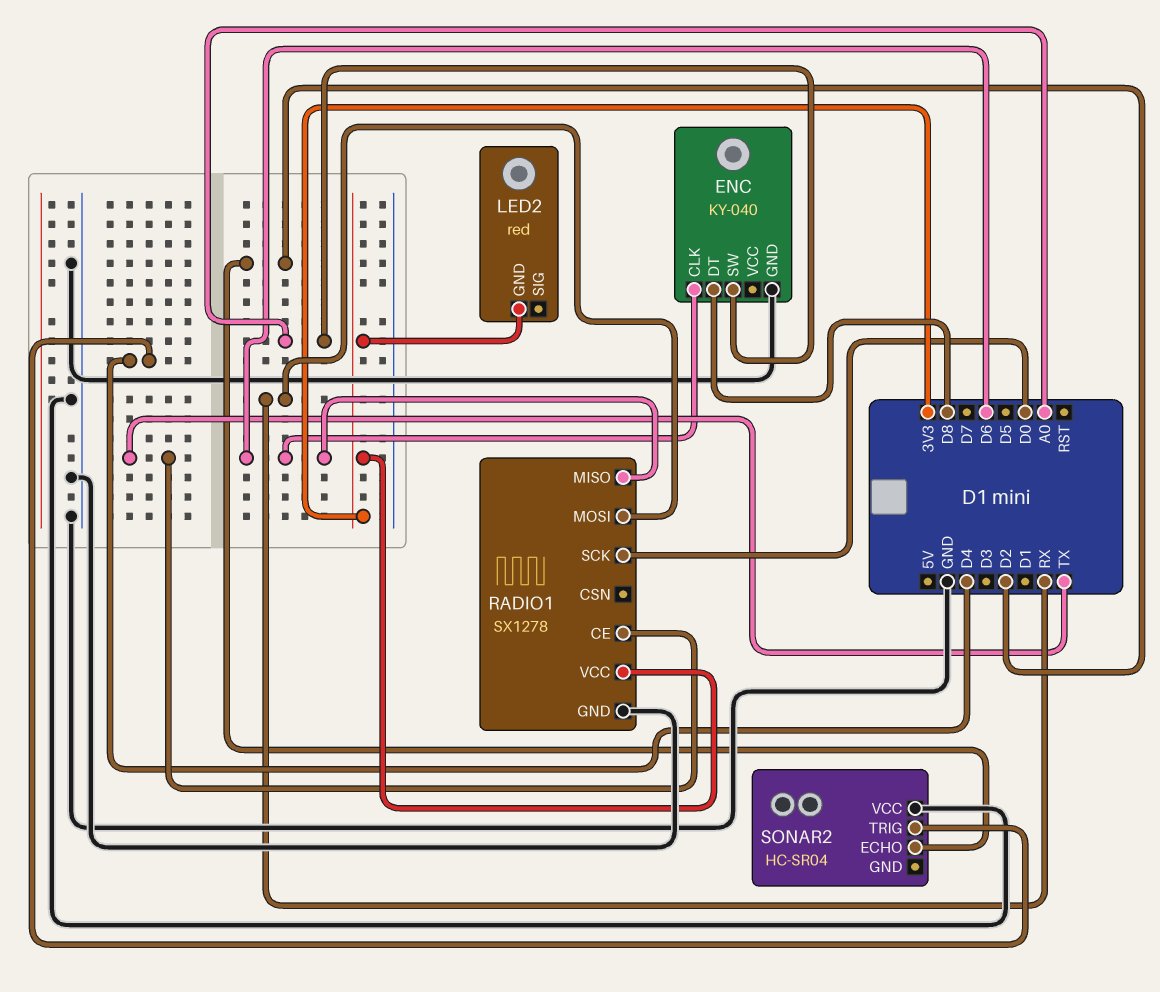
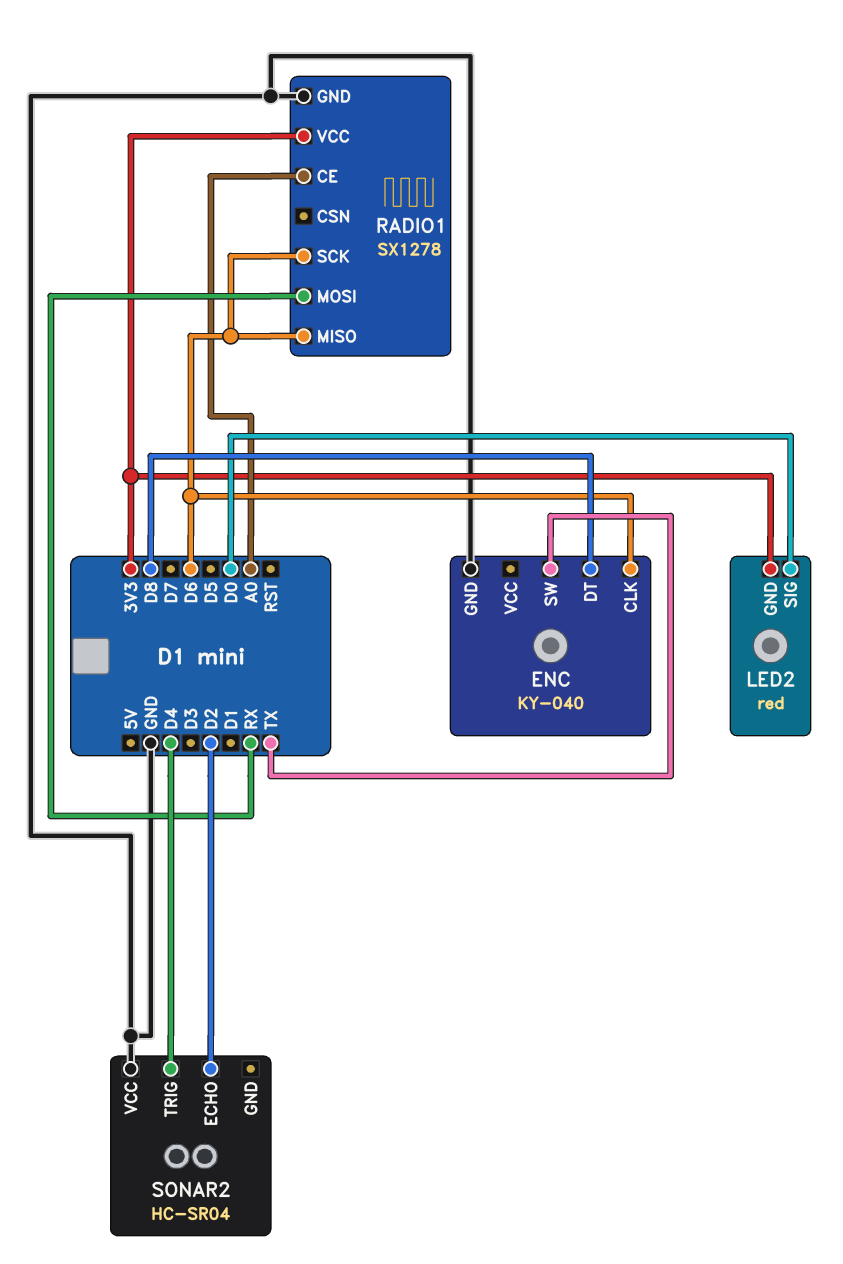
ENC pin SW: A0 -> TX
LED2 pin SIG: none -> D0
RADIO1 pin CE: TX -> A0
RADIO1 pin SCK: D0 -> D6

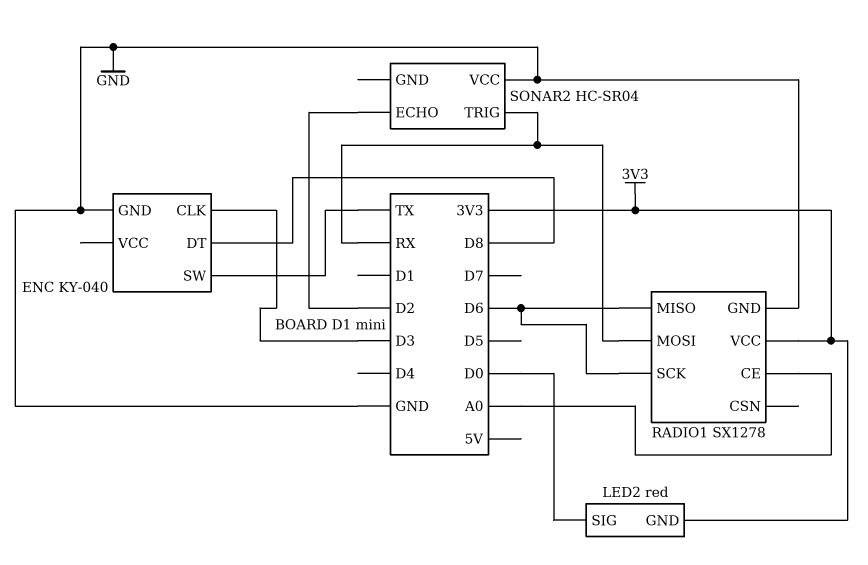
ENC pin CLK: D6 -> D3
SONAR2 pin TRIG: D4 -> RX

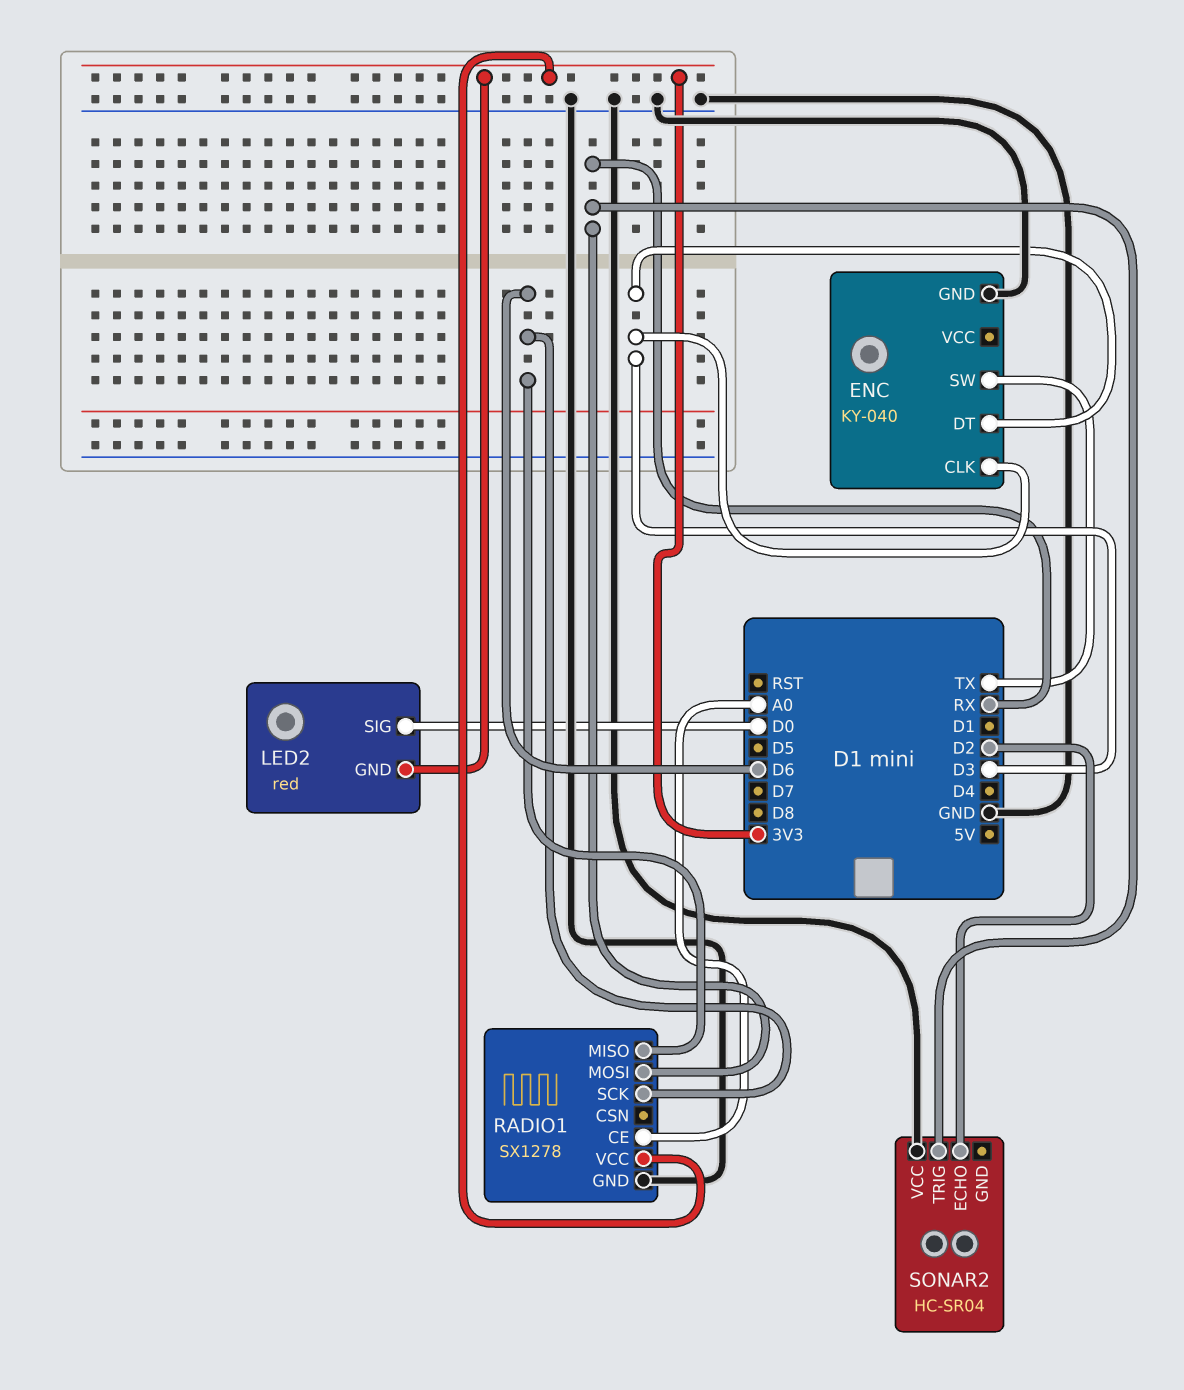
ENC pin DT: D8 -> D3

